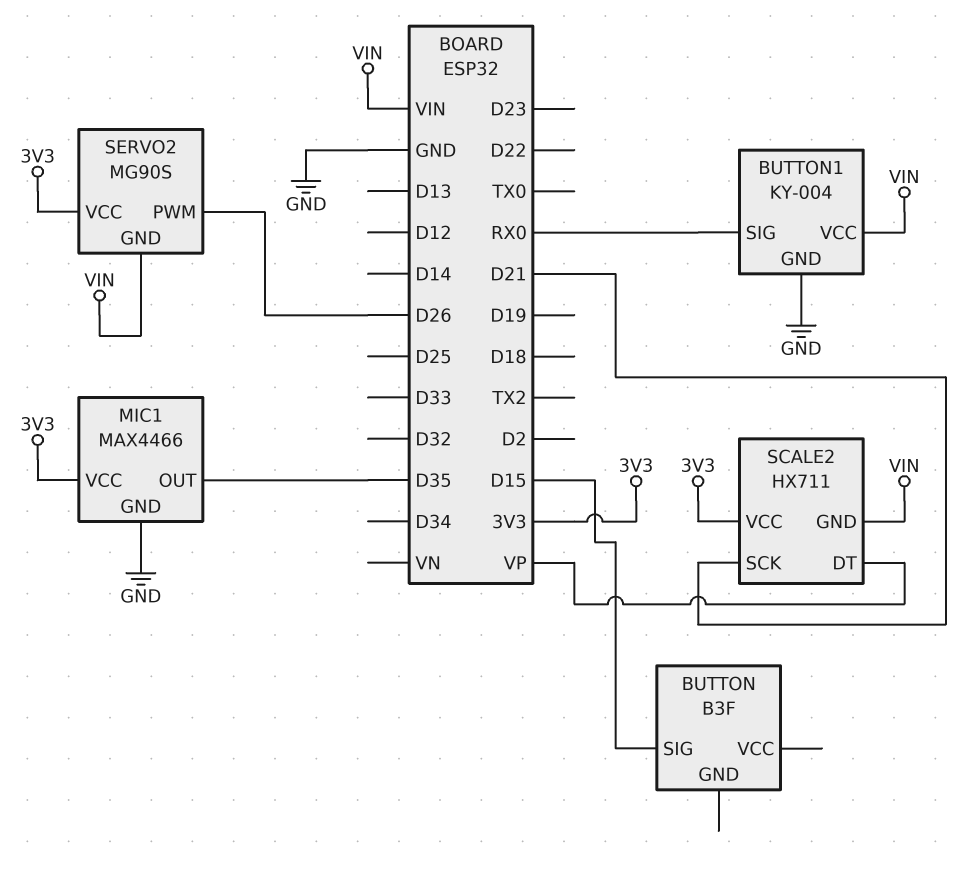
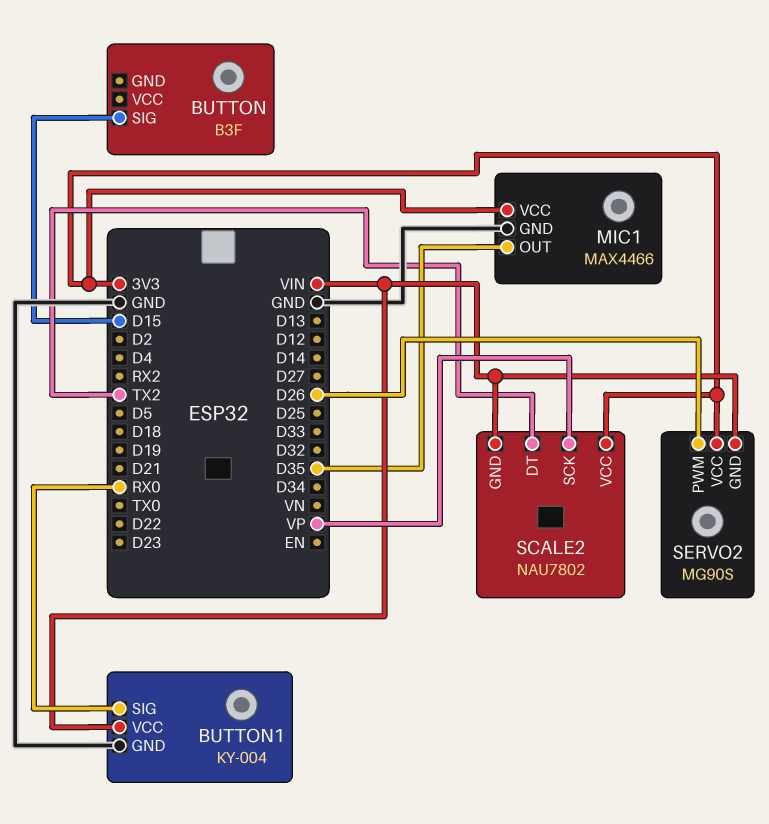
SCALE2: HX711 -> NAU7802
SCALE2 pin DT: VP -> TX2
SCALE2 pin SCK: D21 -> VP

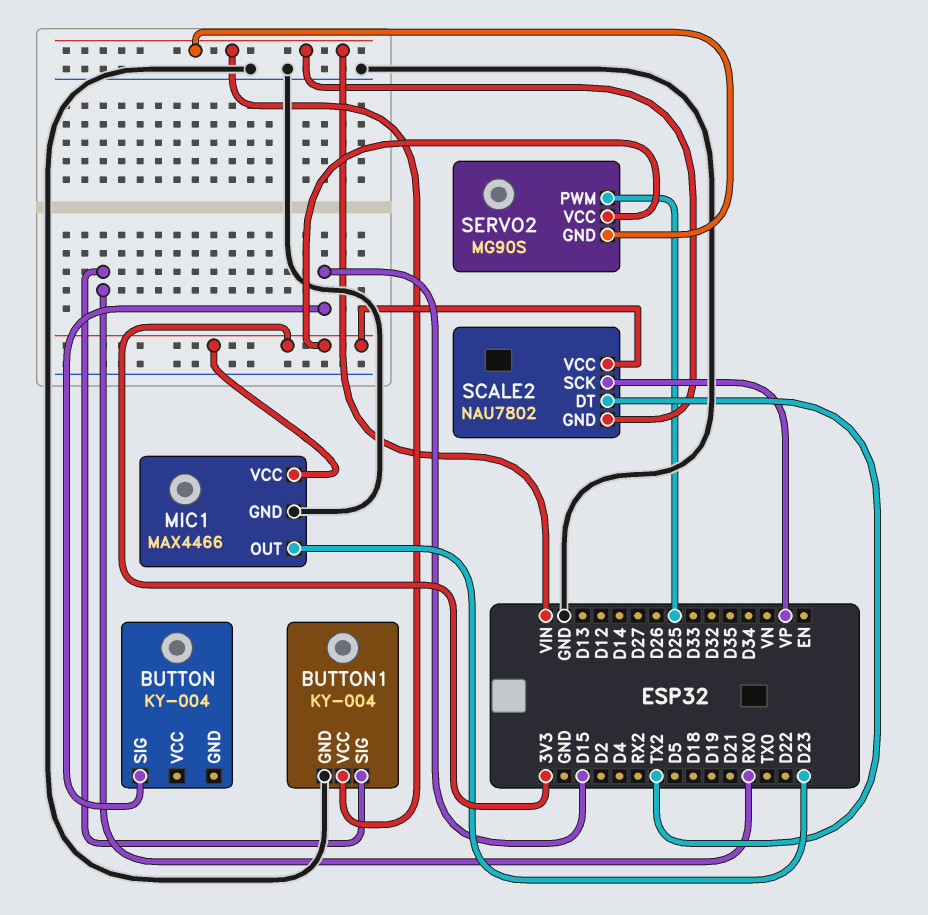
BUTTON: B3F -> KY-004
MIC1 pin OUT: D35 -> D23
SERVO2 pin PWM: D26 -> D25

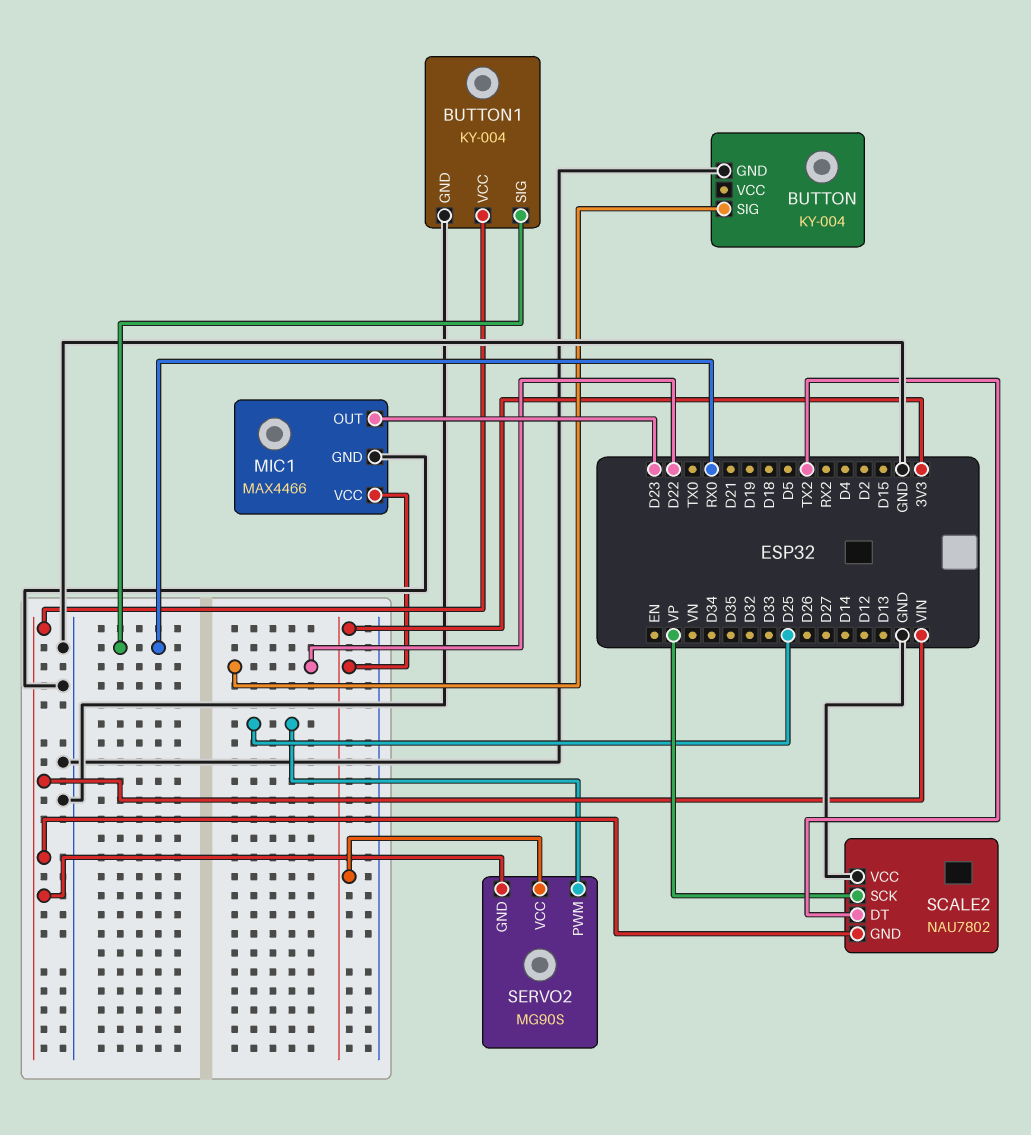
BUTTON pin GND: none -> GND
BUTTON pin SIG: D15 -> D22
SCALE2 pin VCC: 3V3 -> GND

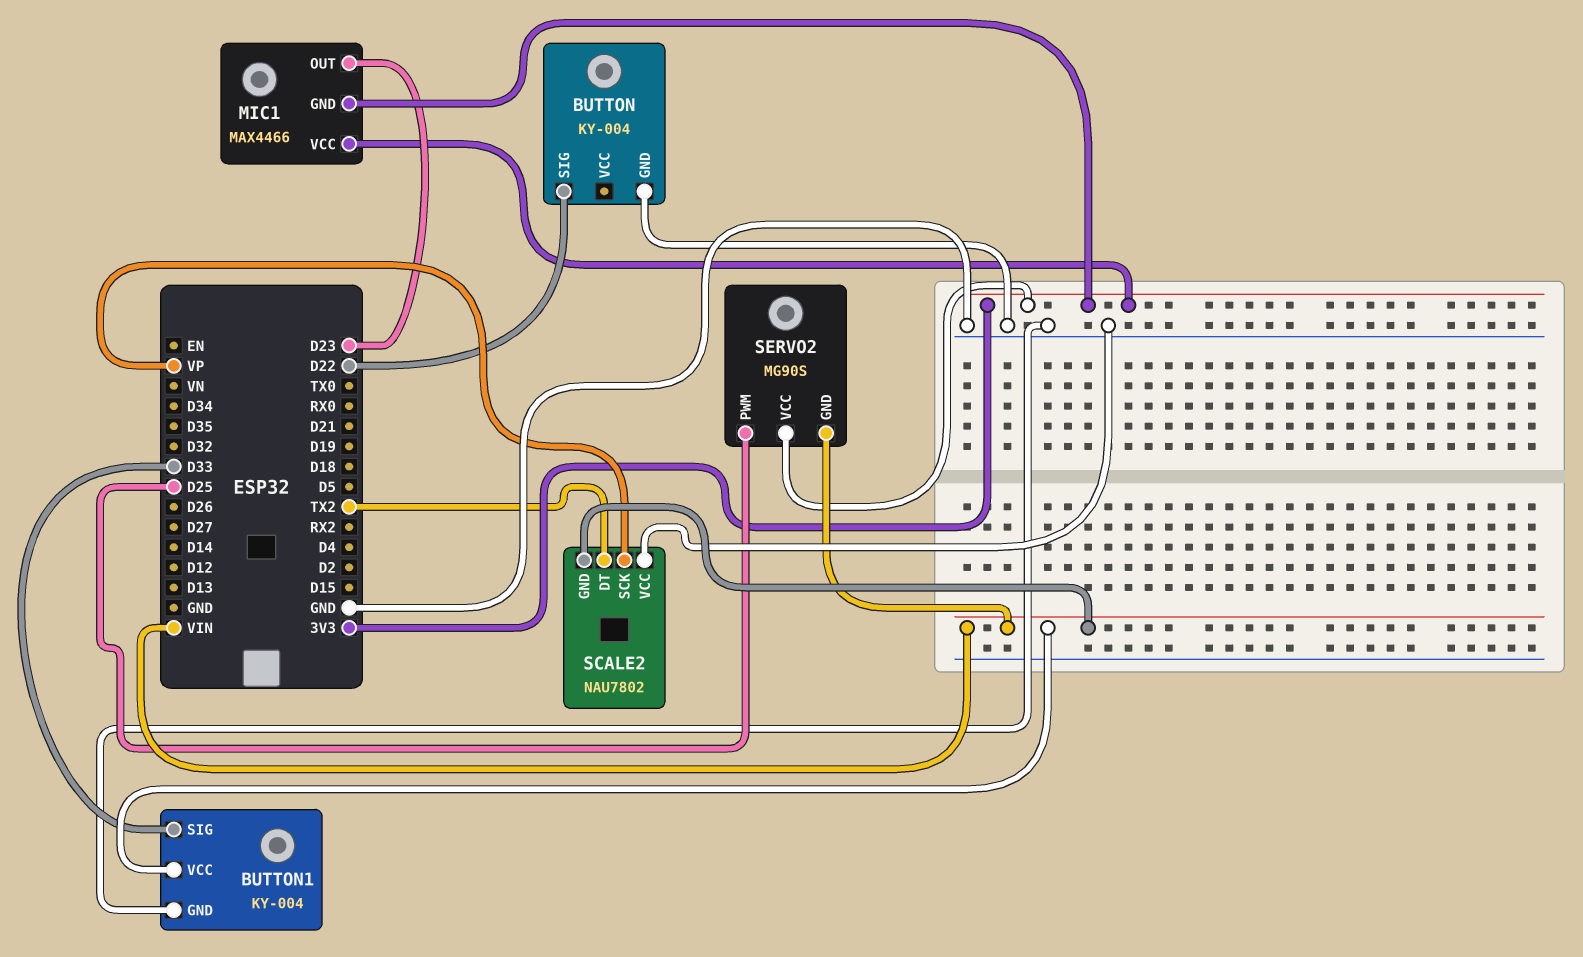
BUTTON1 pin SIG: RX0 -> D33
MIC1 pin GND: GND -> 3V3

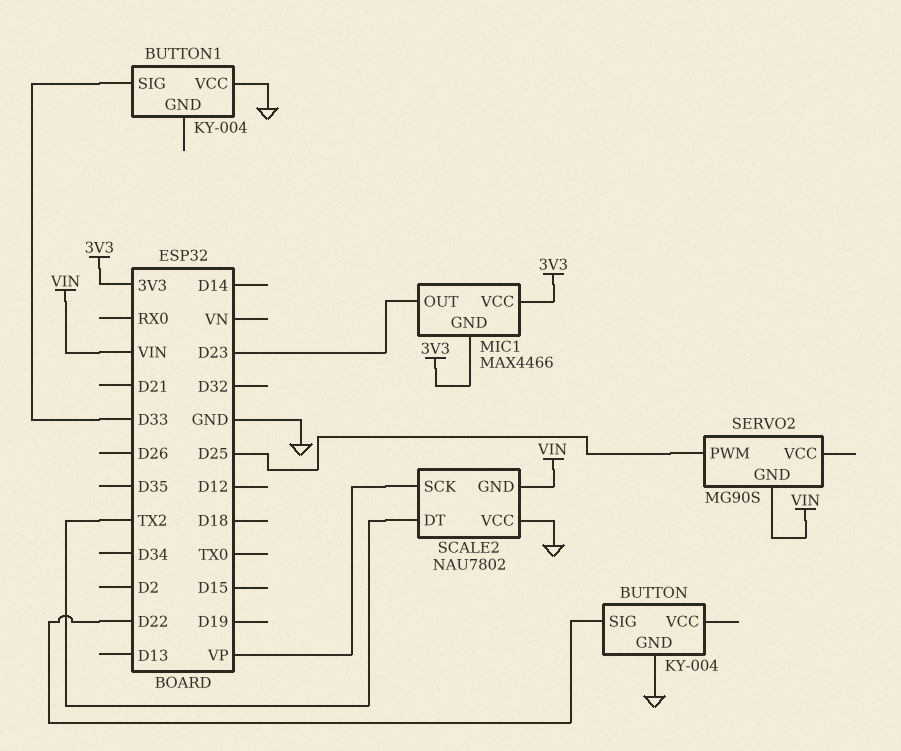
BUTTON1 pin GND: GND -> none
BUTTON1 pin VCC: VIN -> GND
SERVO2 pin VCC: 3V3 -> none

